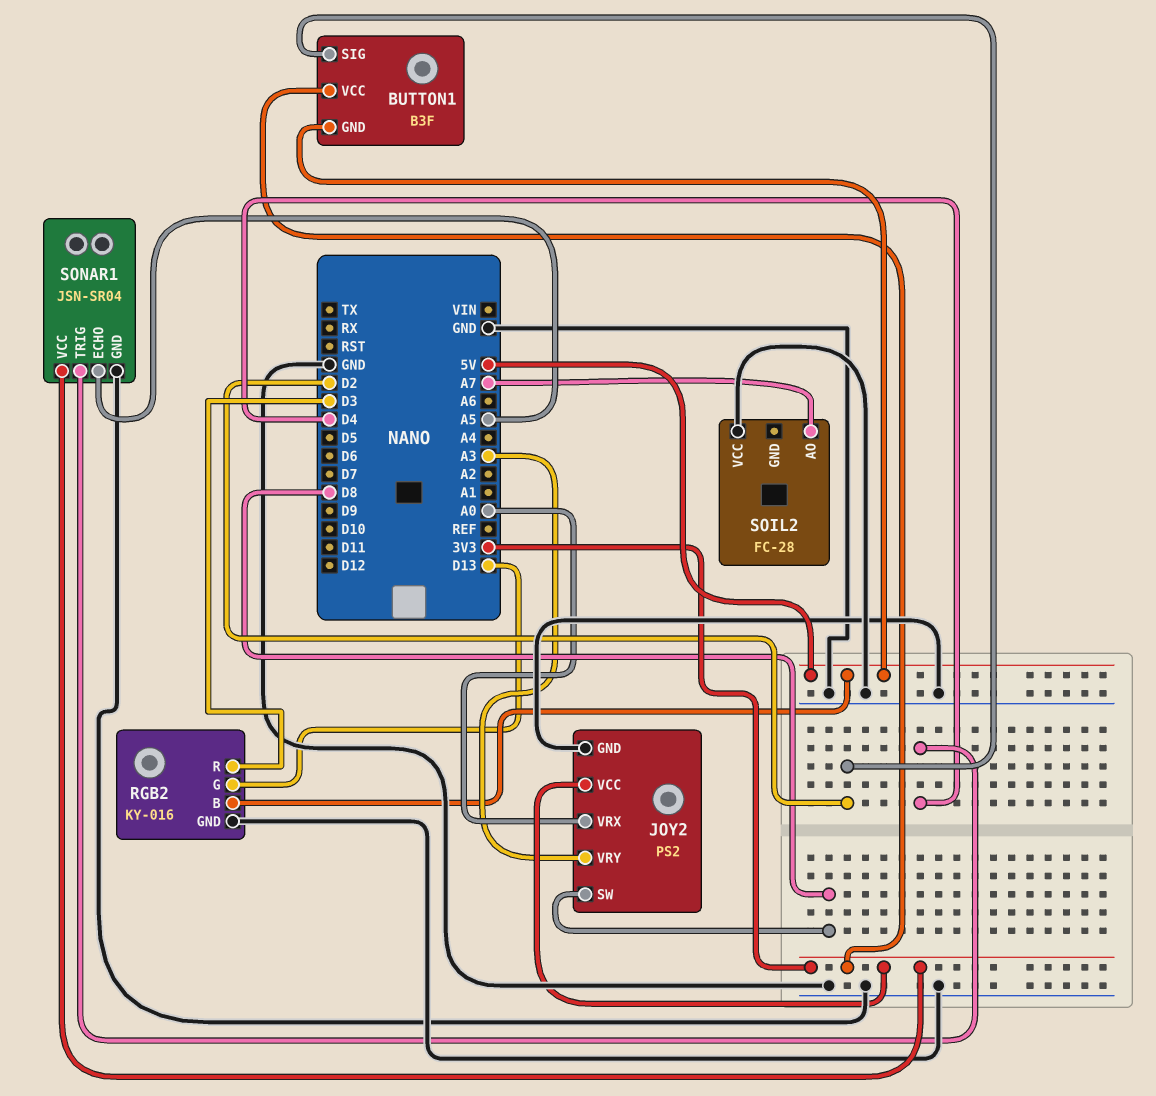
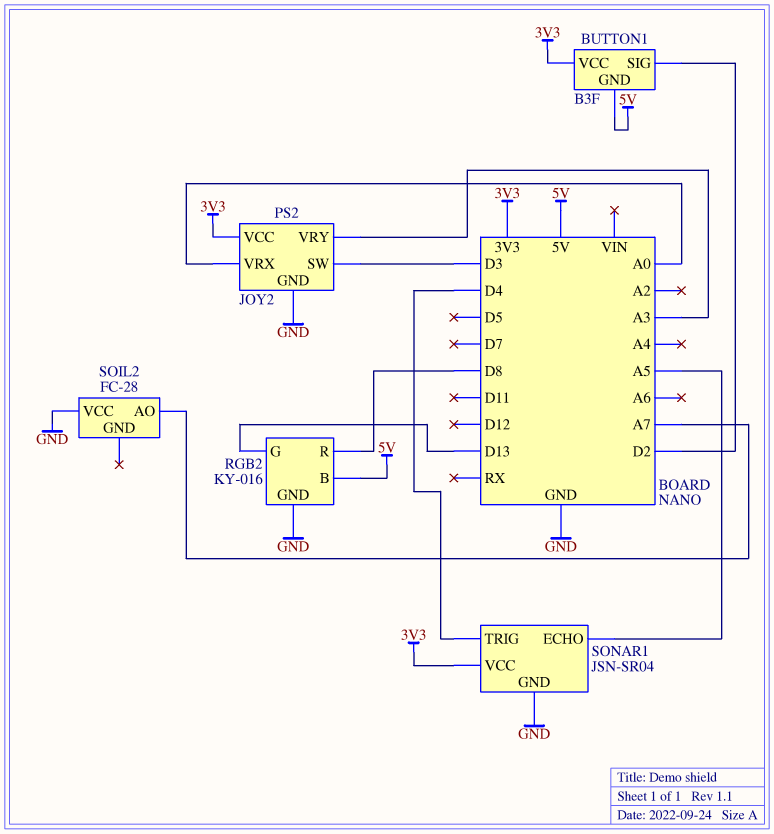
JOY2 pin SW: D8 -> D3
RGB2 pin R: D3 -> D8

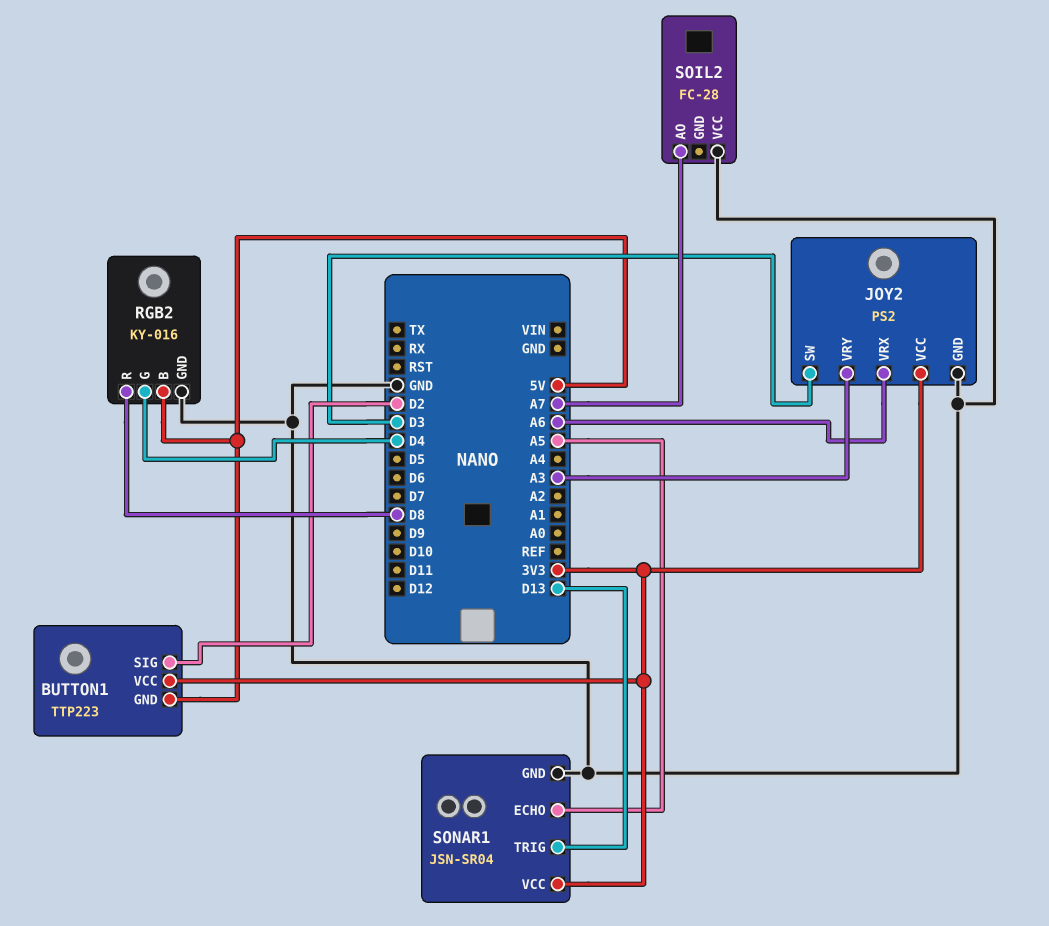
BUTTON1: B3F -> TTP223
JOY2 pin VRX: A0 -> A6
RGB2 pin G: D13 -> D4
SONAR1 pin TRIG: D4 -> D13

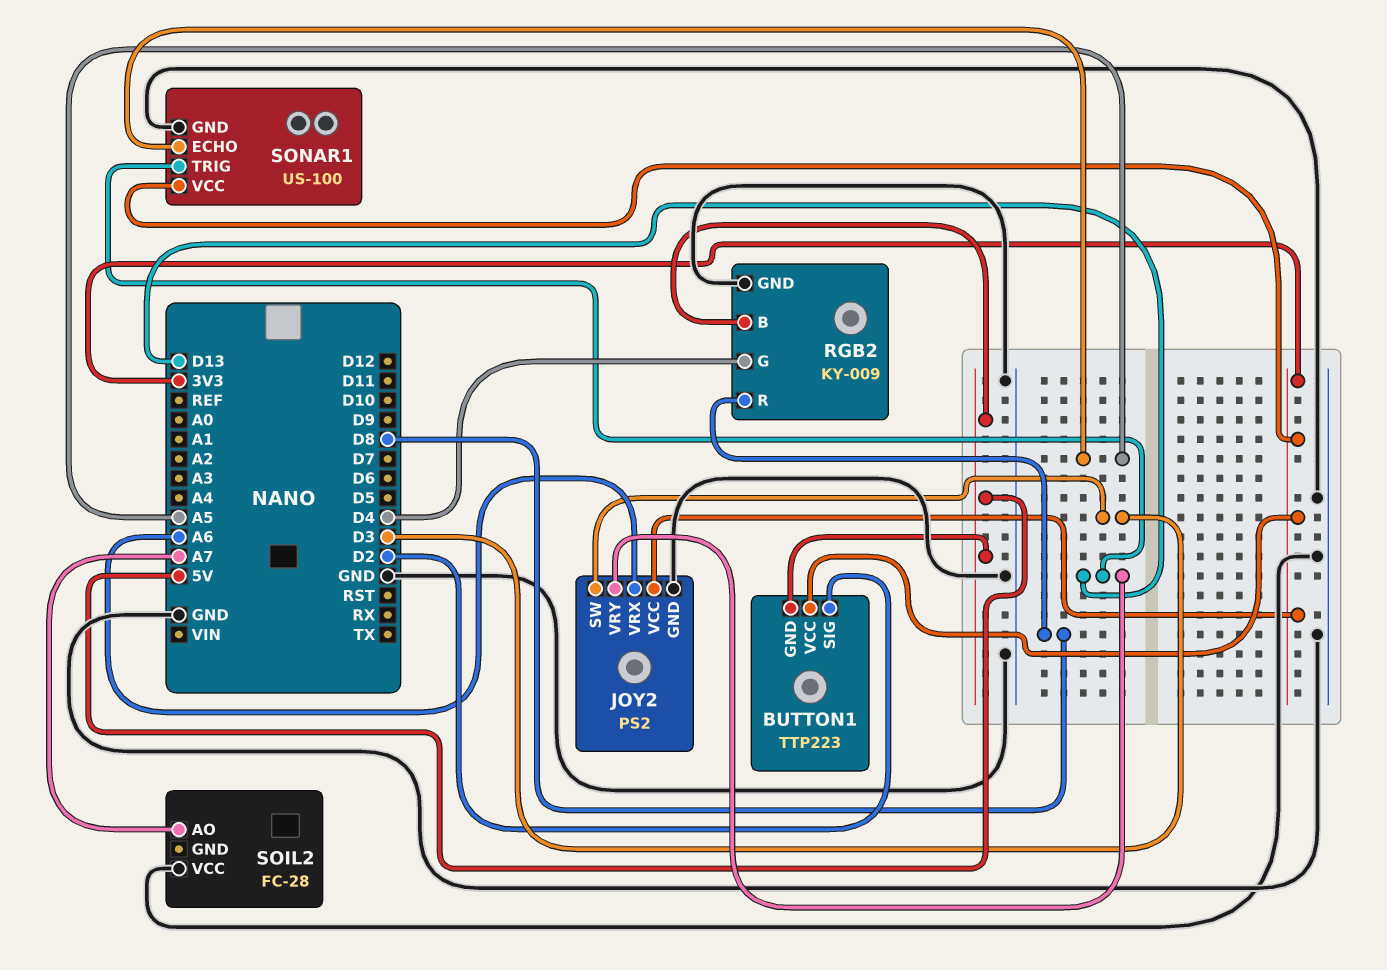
JOY2 pin VRY: A3 -> D13
RGB2: KY-016 -> KY-009
SONAR1: JSN-SR04 -> US-100

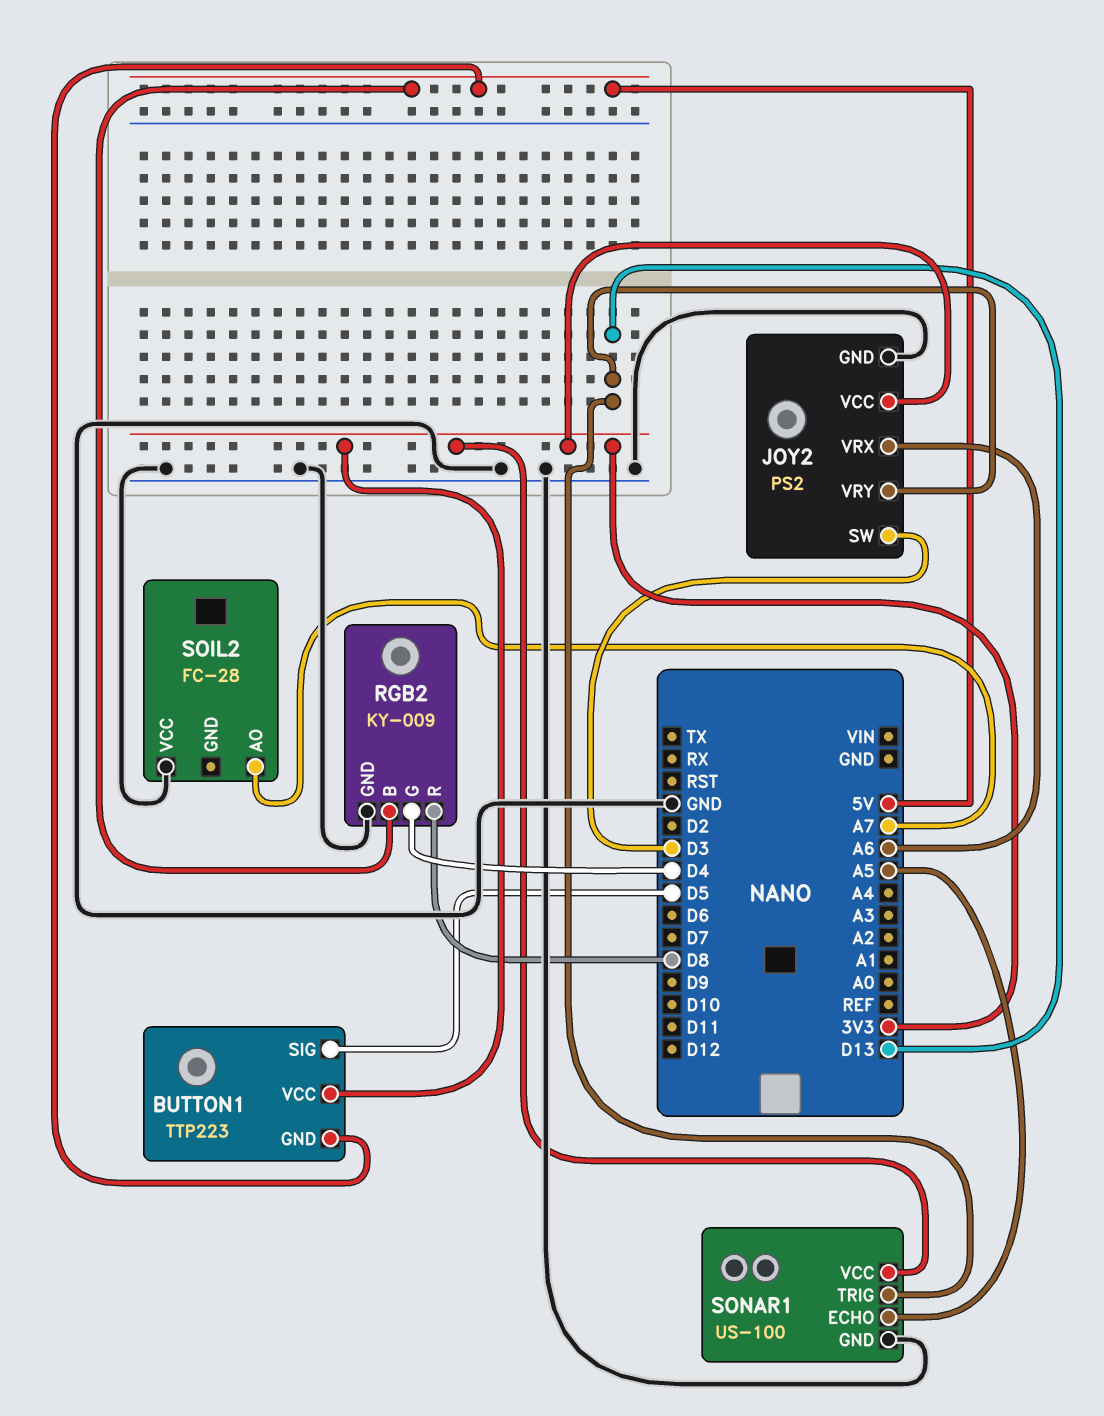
BUTTON1 pin SIG: D2 -> D5

